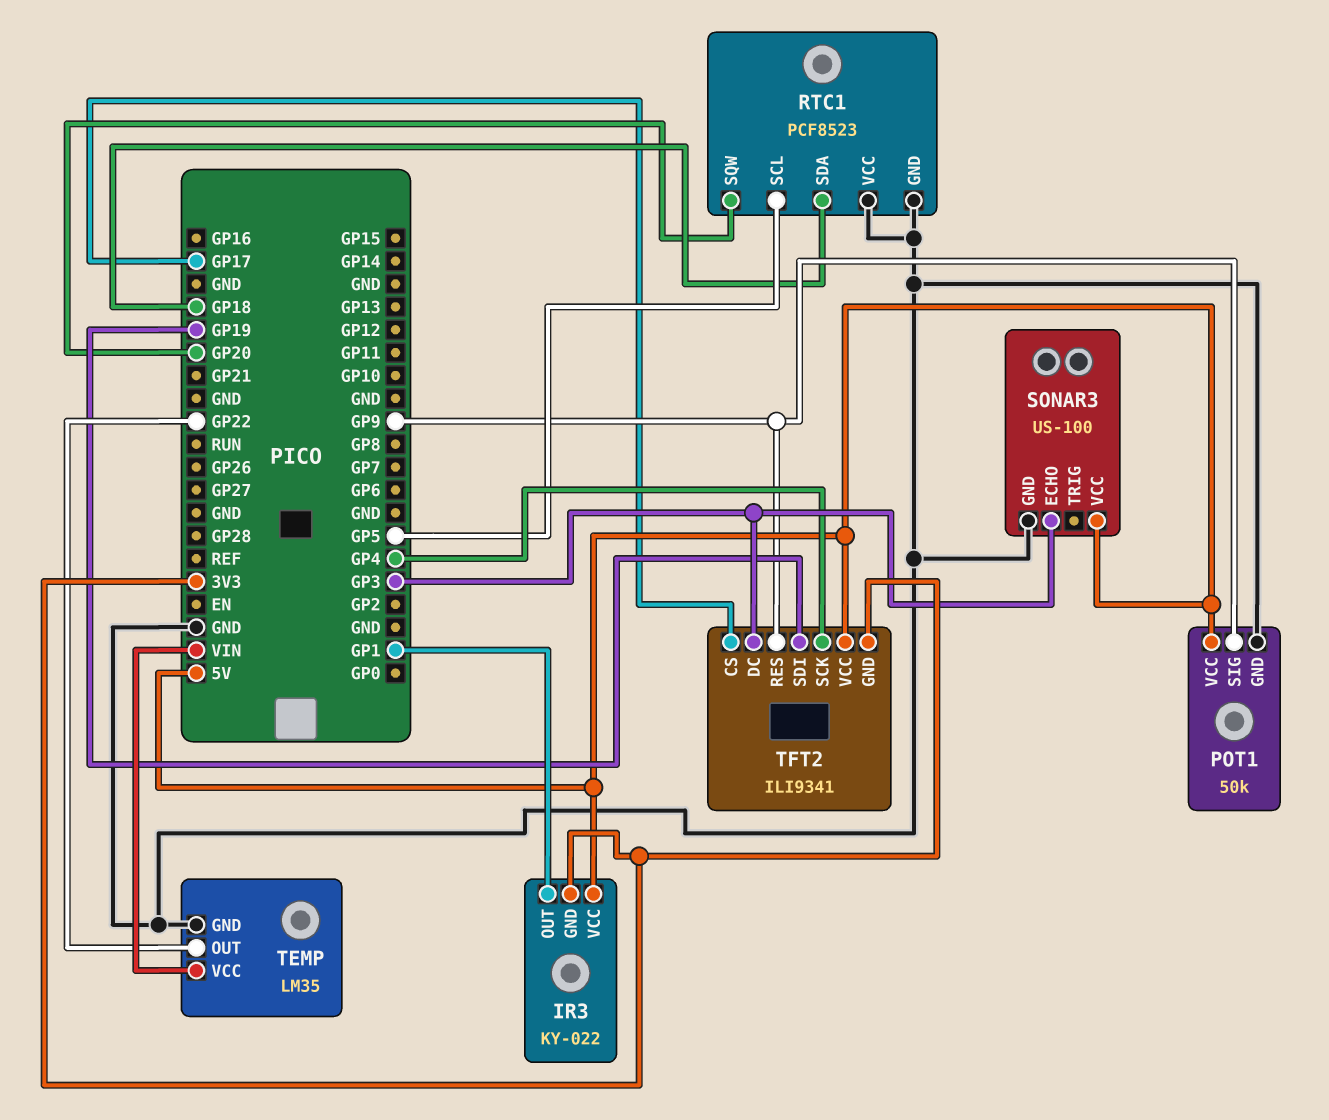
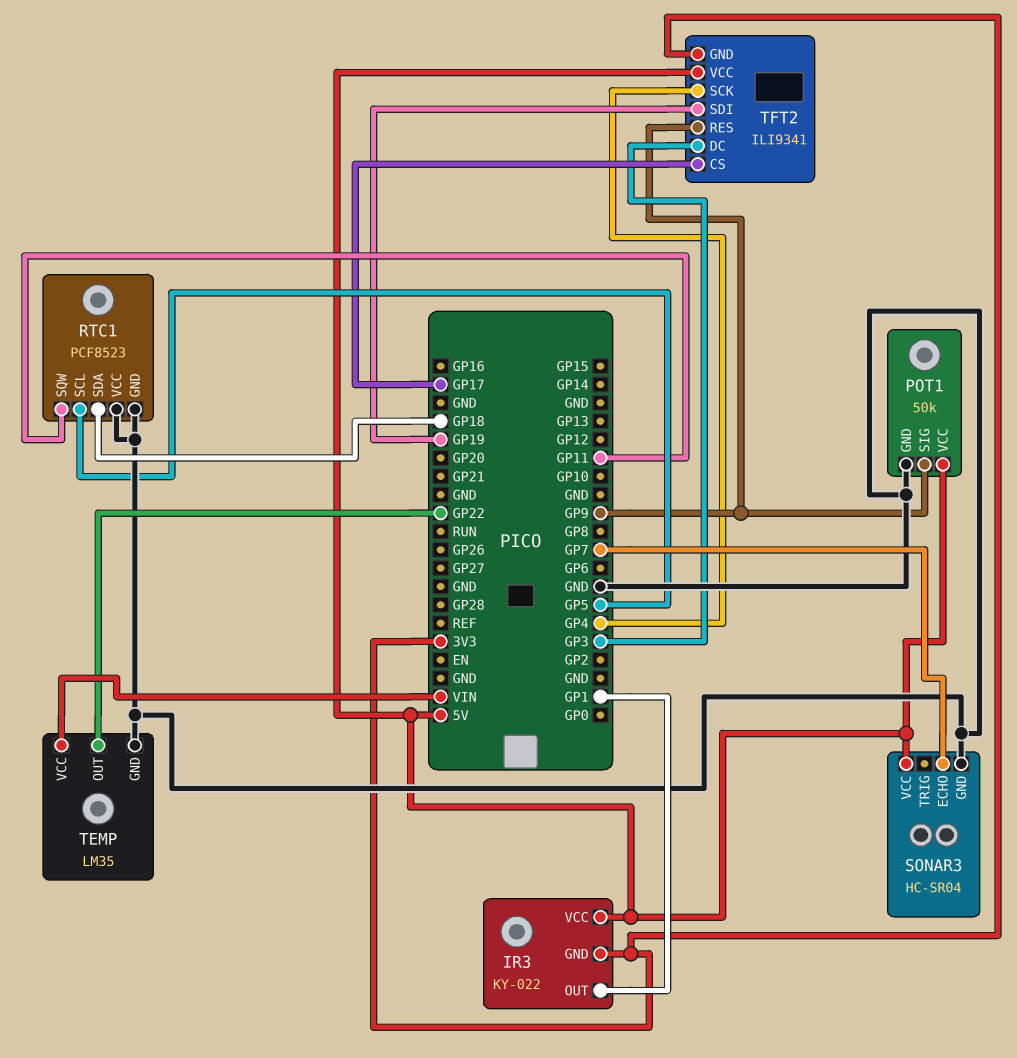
RTC1 pin SQW: GP20 -> GP11
SONAR3: US-100 -> HC-SR04
SONAR3 pin ECHO: GP3 -> GP7

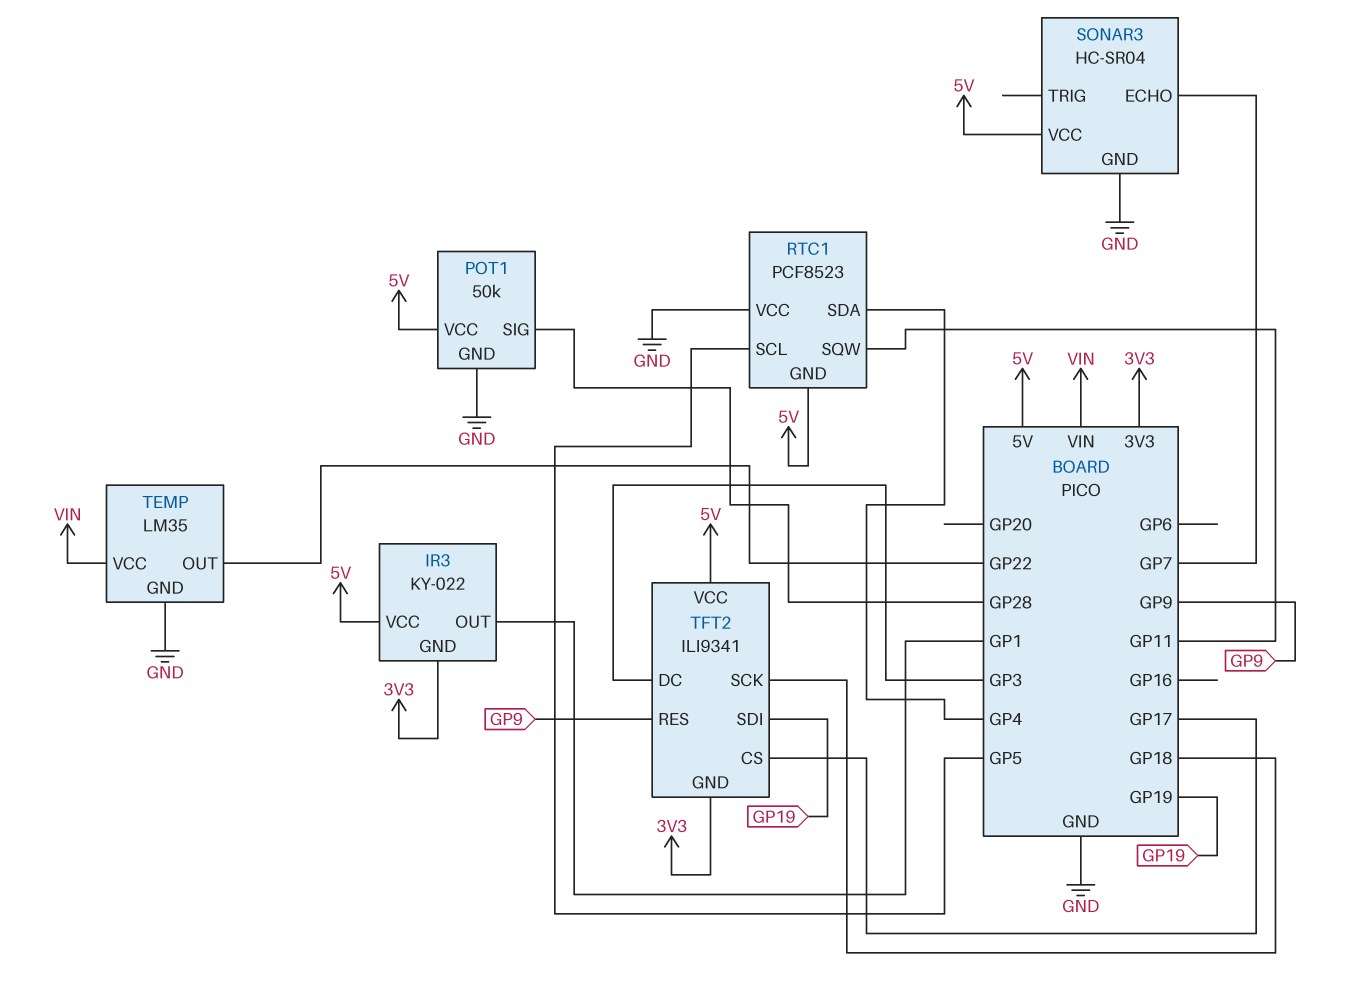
POT1 pin SIG: GP9 -> GP28
RTC1 pin GND: GND -> 5V
RTC1 pin SDA: GP18 -> GP4
TFT2 pin SCK: GP4 -> GP18

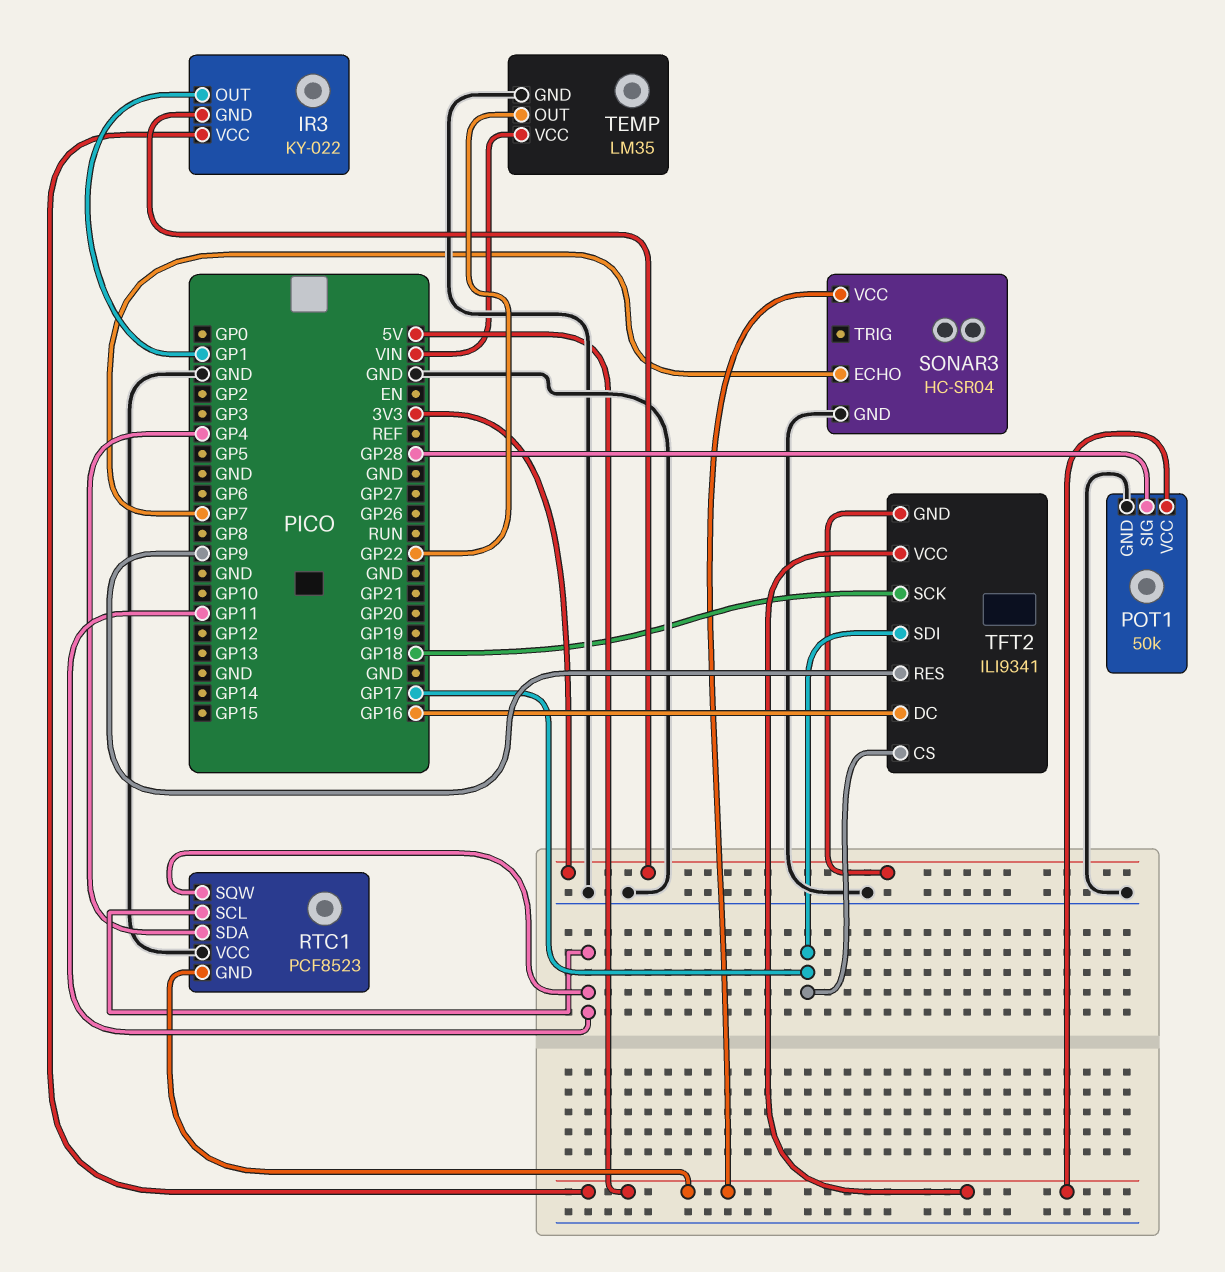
RTC1 pin SCL: GP5 -> GP11
TFT2 pin DC: GP3 -> GP16
TFT2 pin SDI: GP19 -> GP17

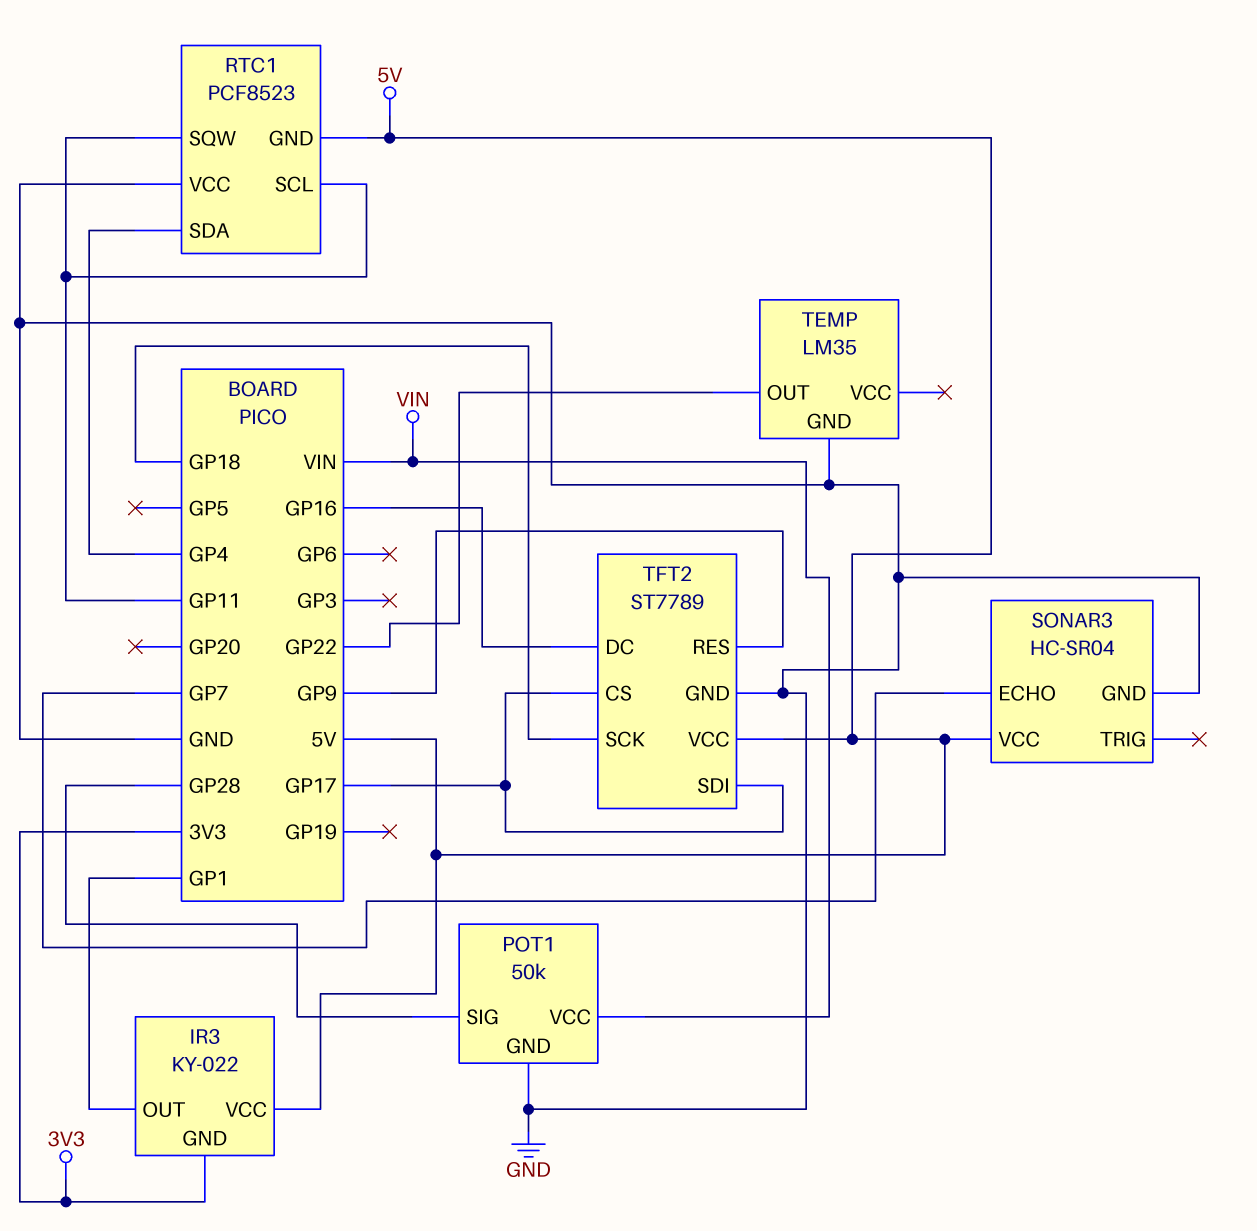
POT1 pin VCC: 5V -> VIN
TEMP pin VCC: VIN -> none
TFT2: ILI9341 -> ST7789
TFT2 pin GND: 3V3 -> GND

